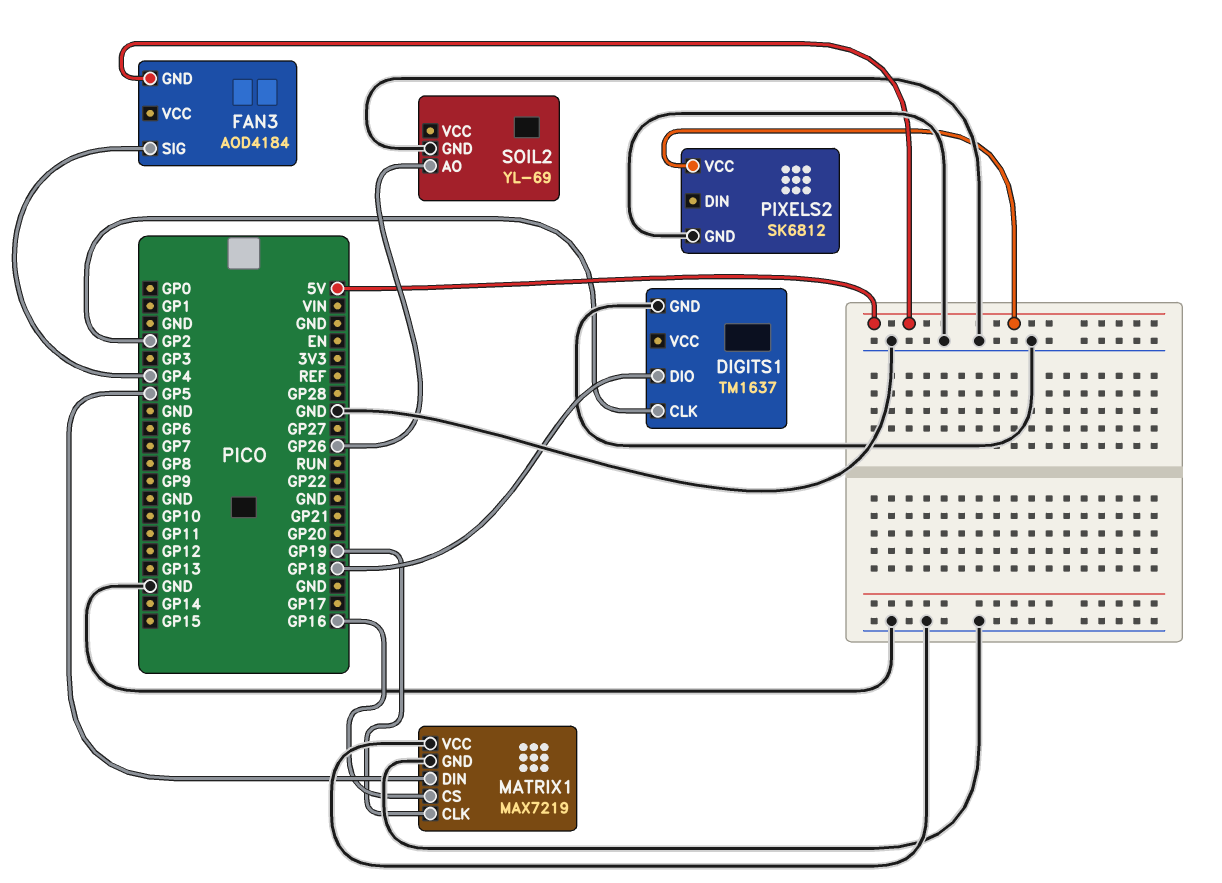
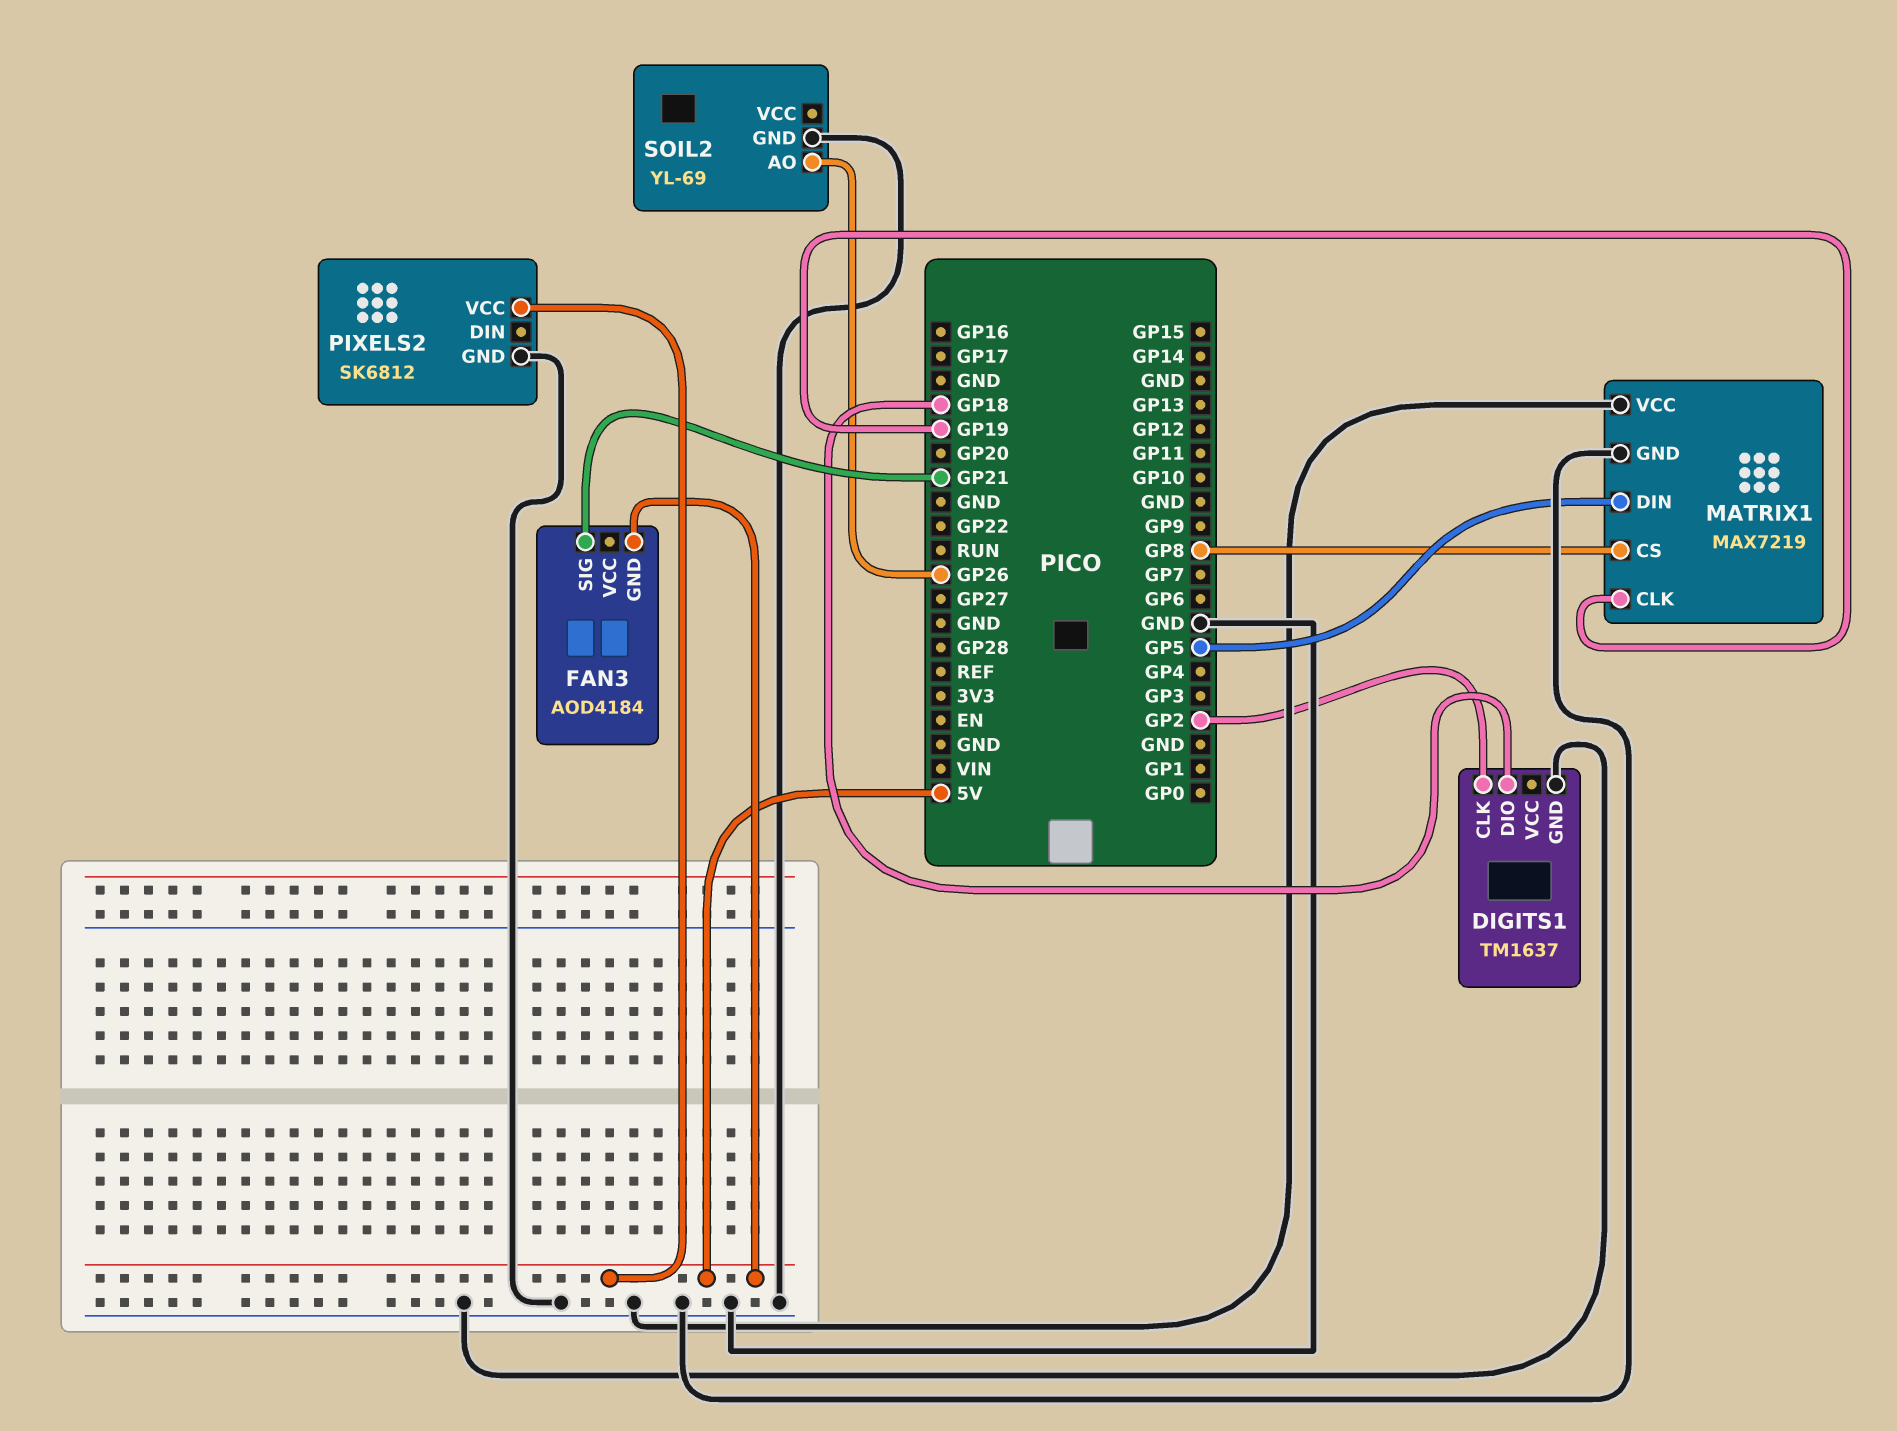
FAN3 pin SIG: GP4 -> GP21
MATRIX1 pin CS: GP16 -> GP8

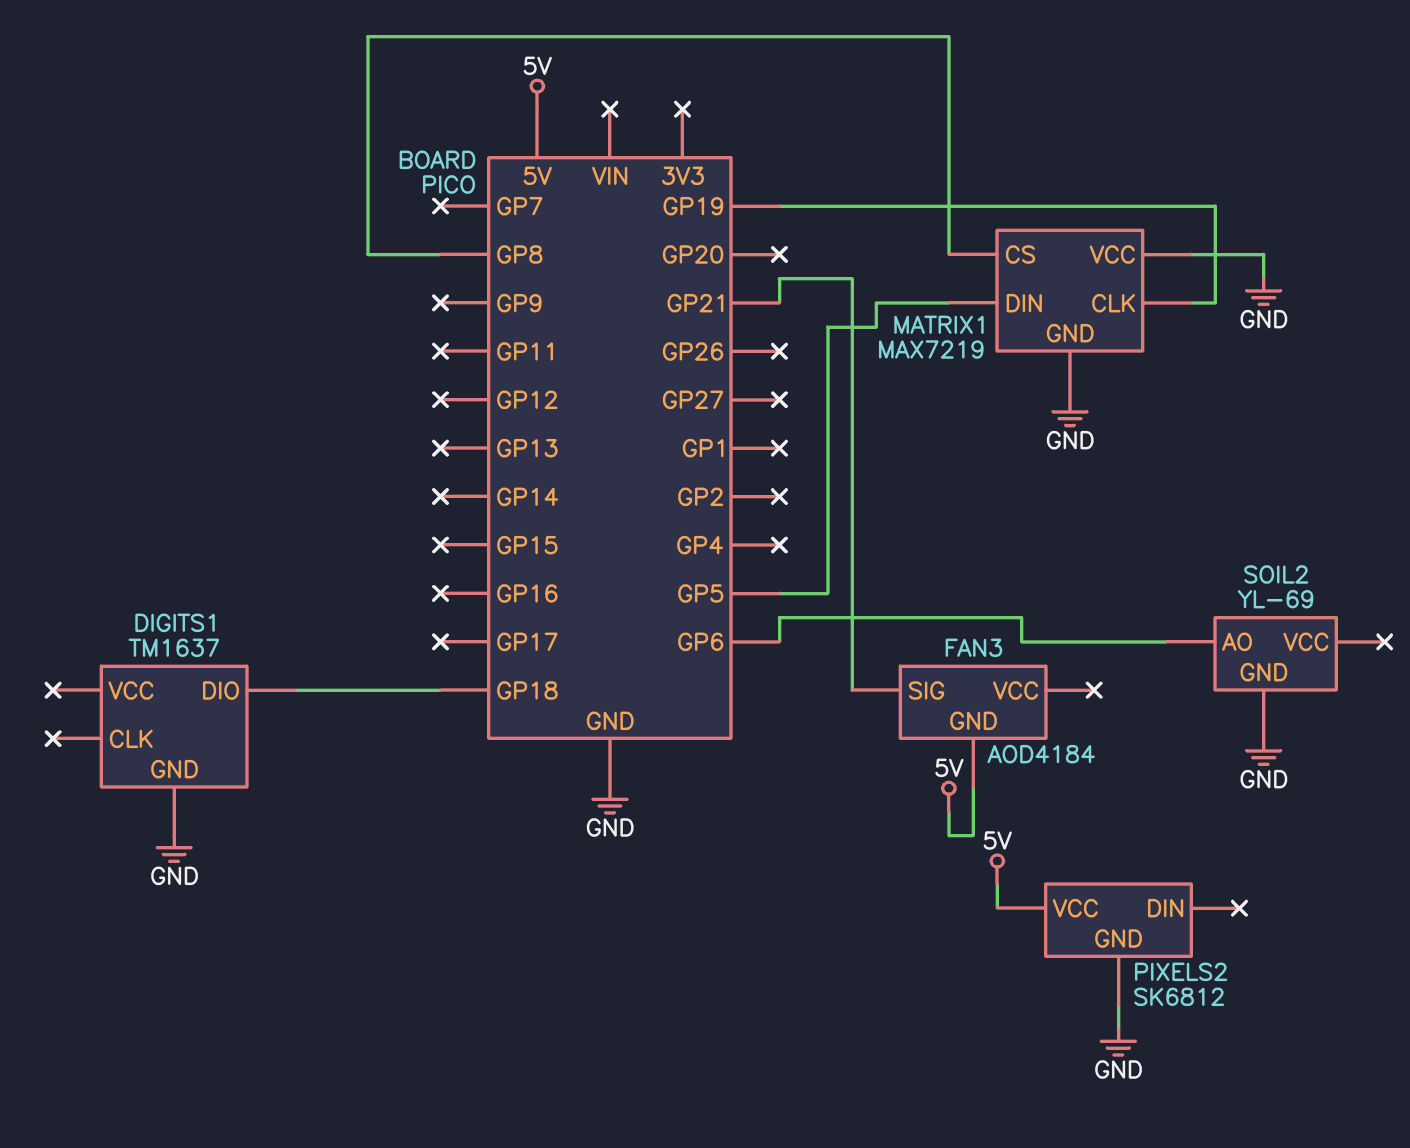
DIGITS1 pin CLK: GP2 -> none
SOIL2 pin AO: GP26 -> GP6

